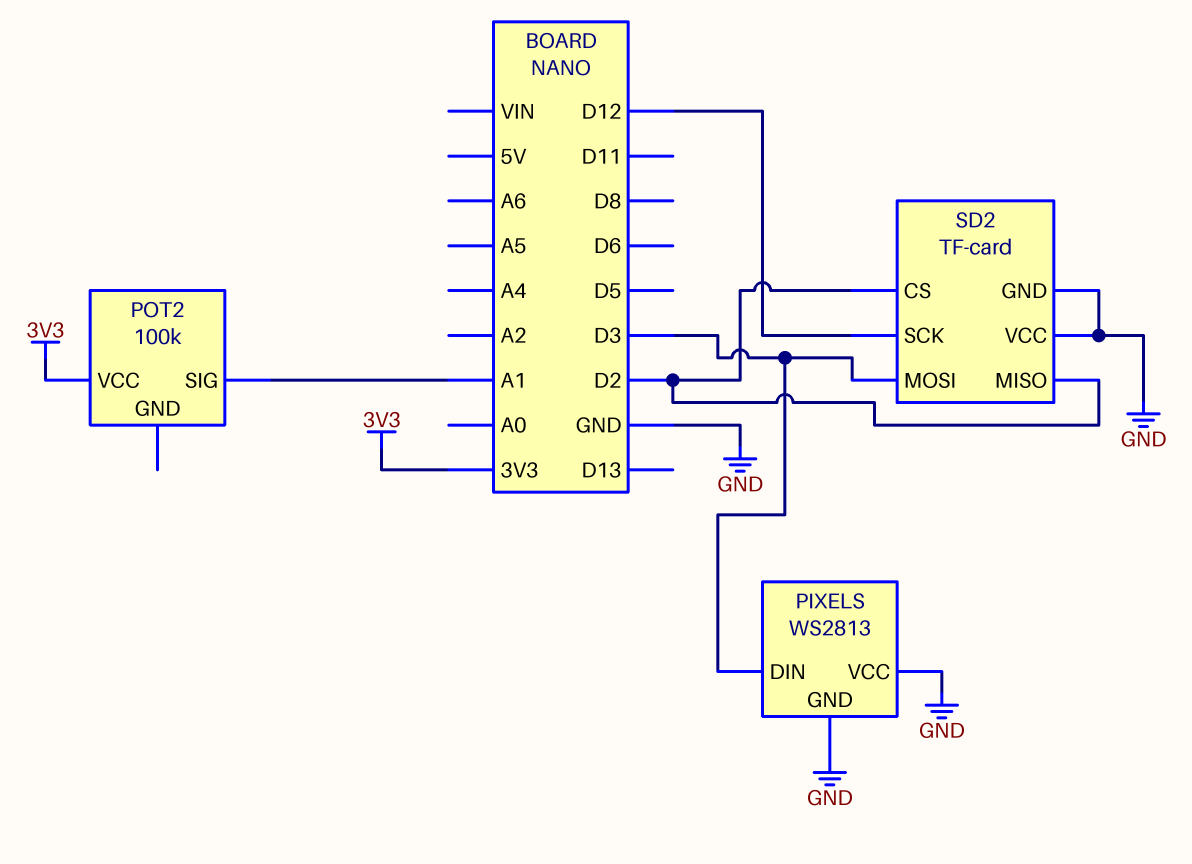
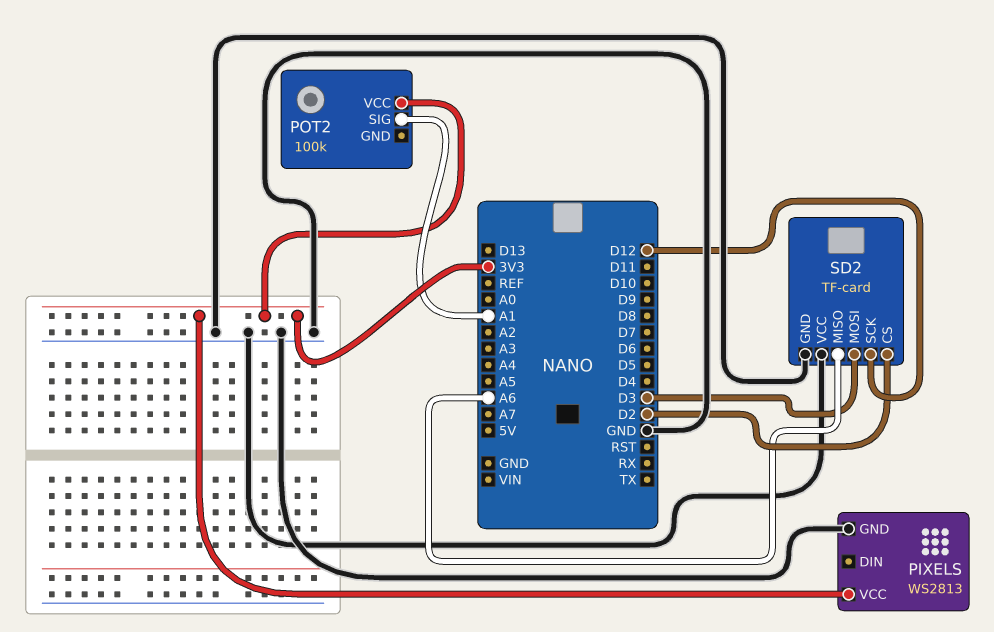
PIXELS pin DIN: D3 -> none
PIXELS pin VCC: GND -> 3V3
SD2 pin MISO: D2 -> A6

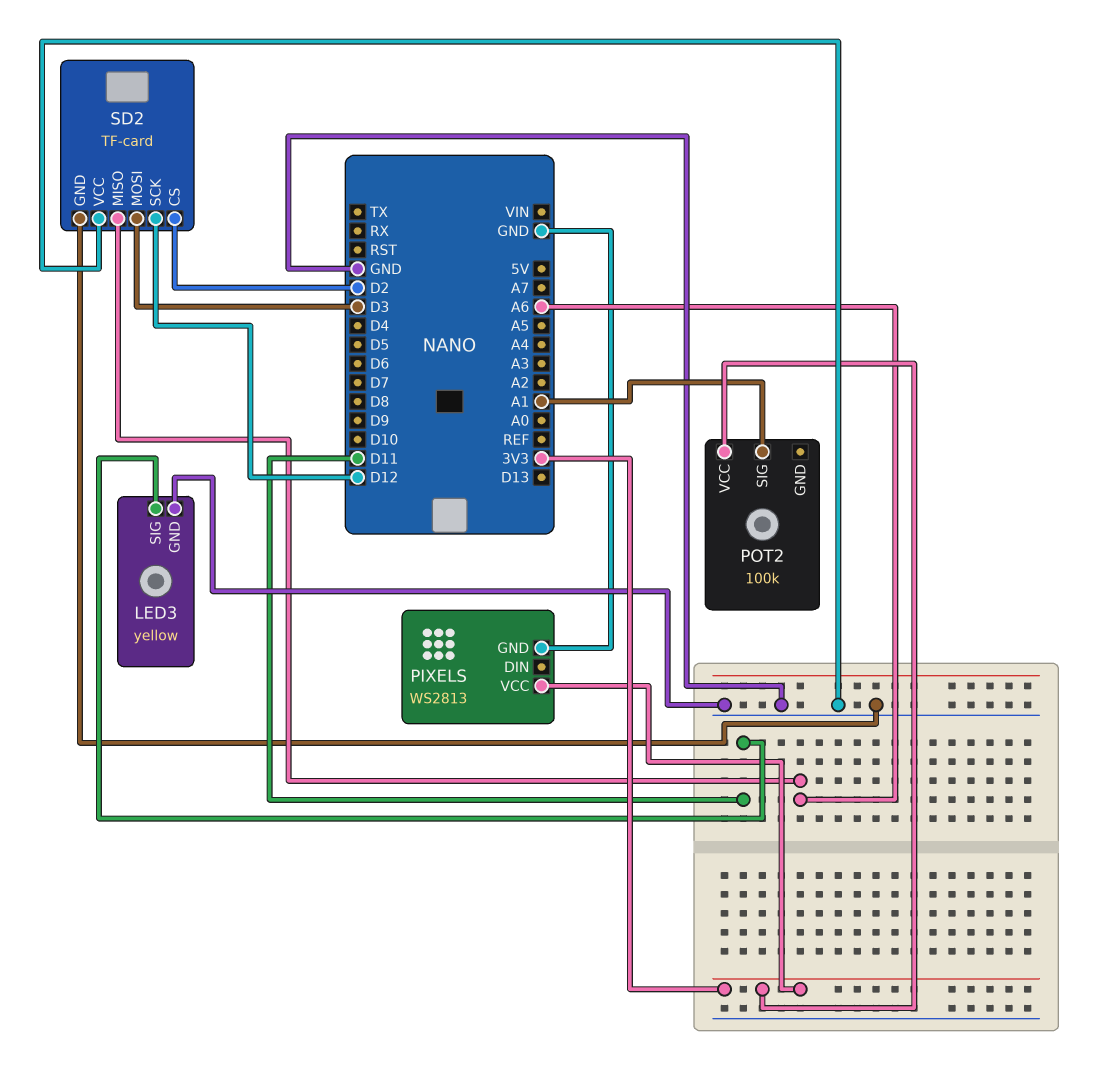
LED3: none -> yellow
LED3 pin GND: none -> GND
LED3 pin SIG: none -> D11

